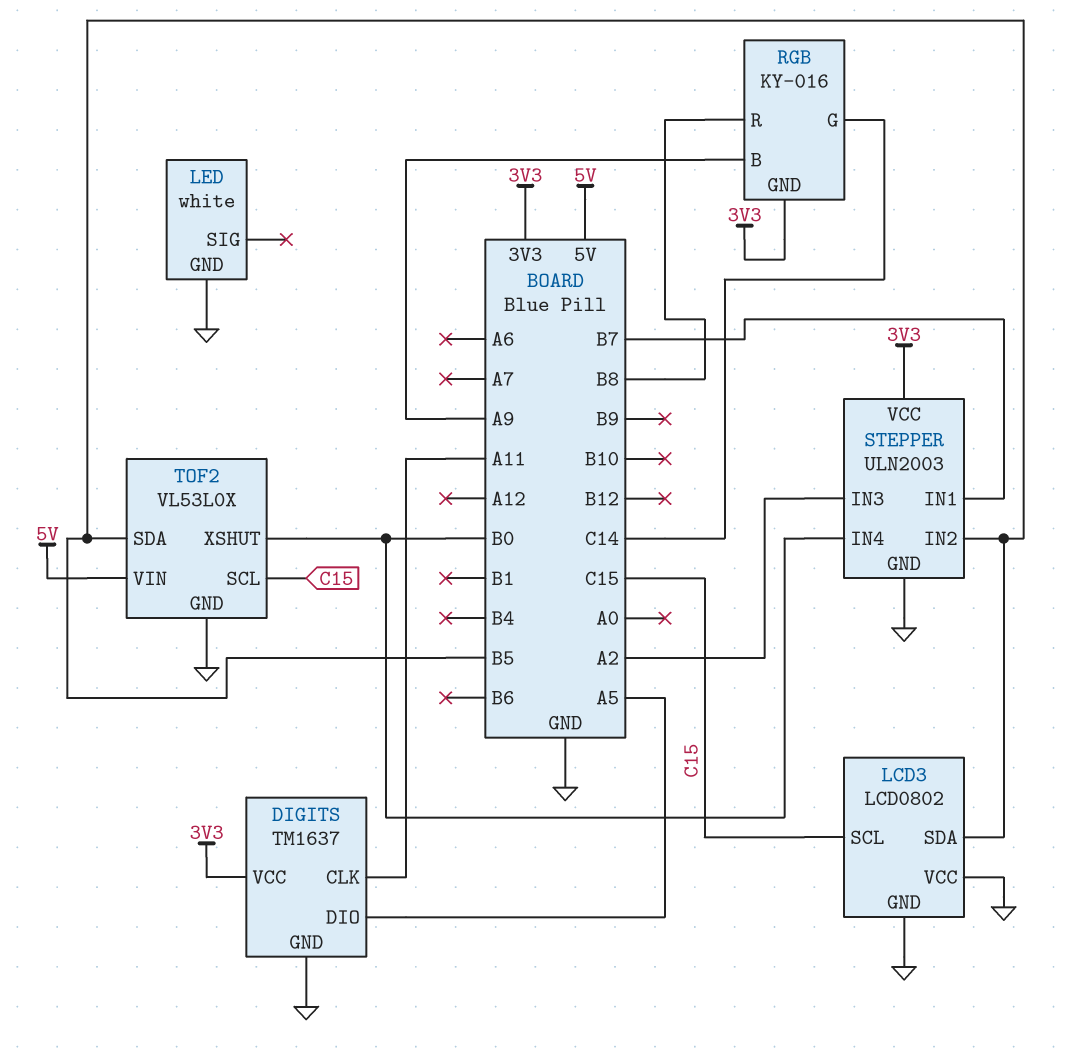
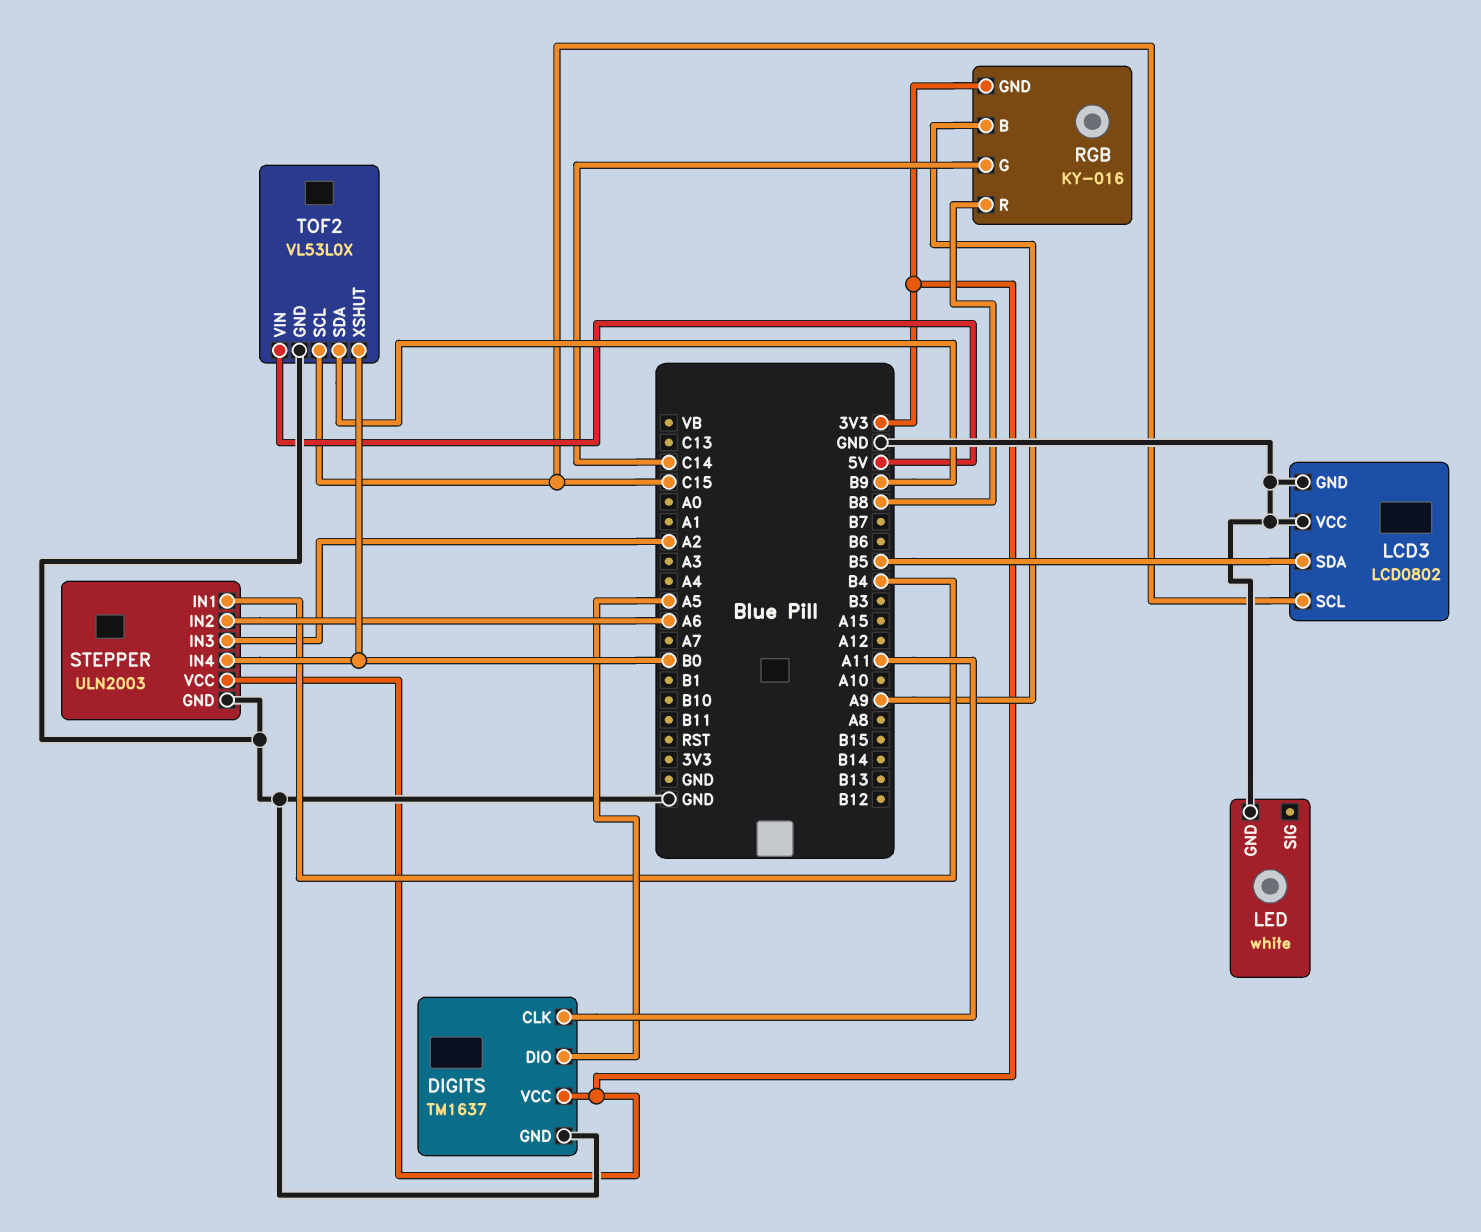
STEPPER pin IN1: B7 -> B4
STEPPER pin IN2: B5 -> A6
TOF2 pin SDA: B5 -> B9

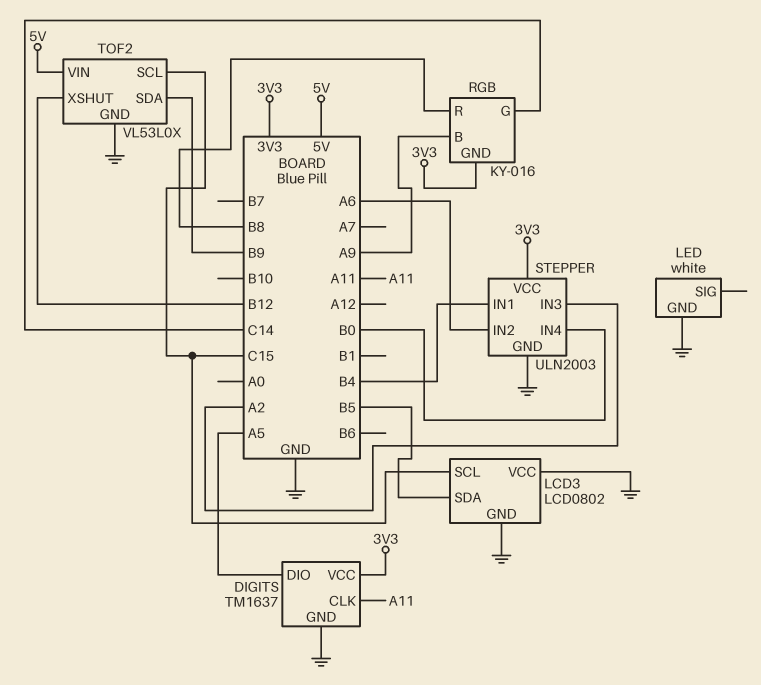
TOF2 pin XSHUT: B0 -> B12

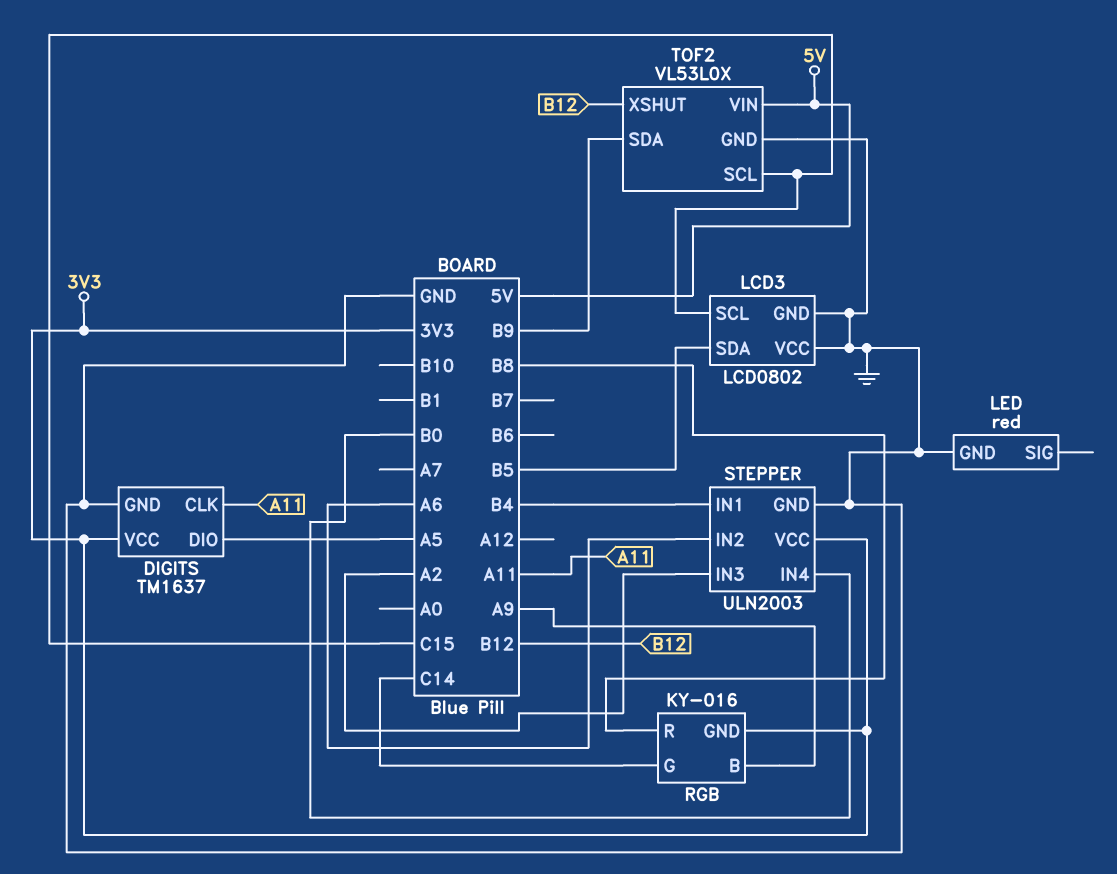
LED: white -> red

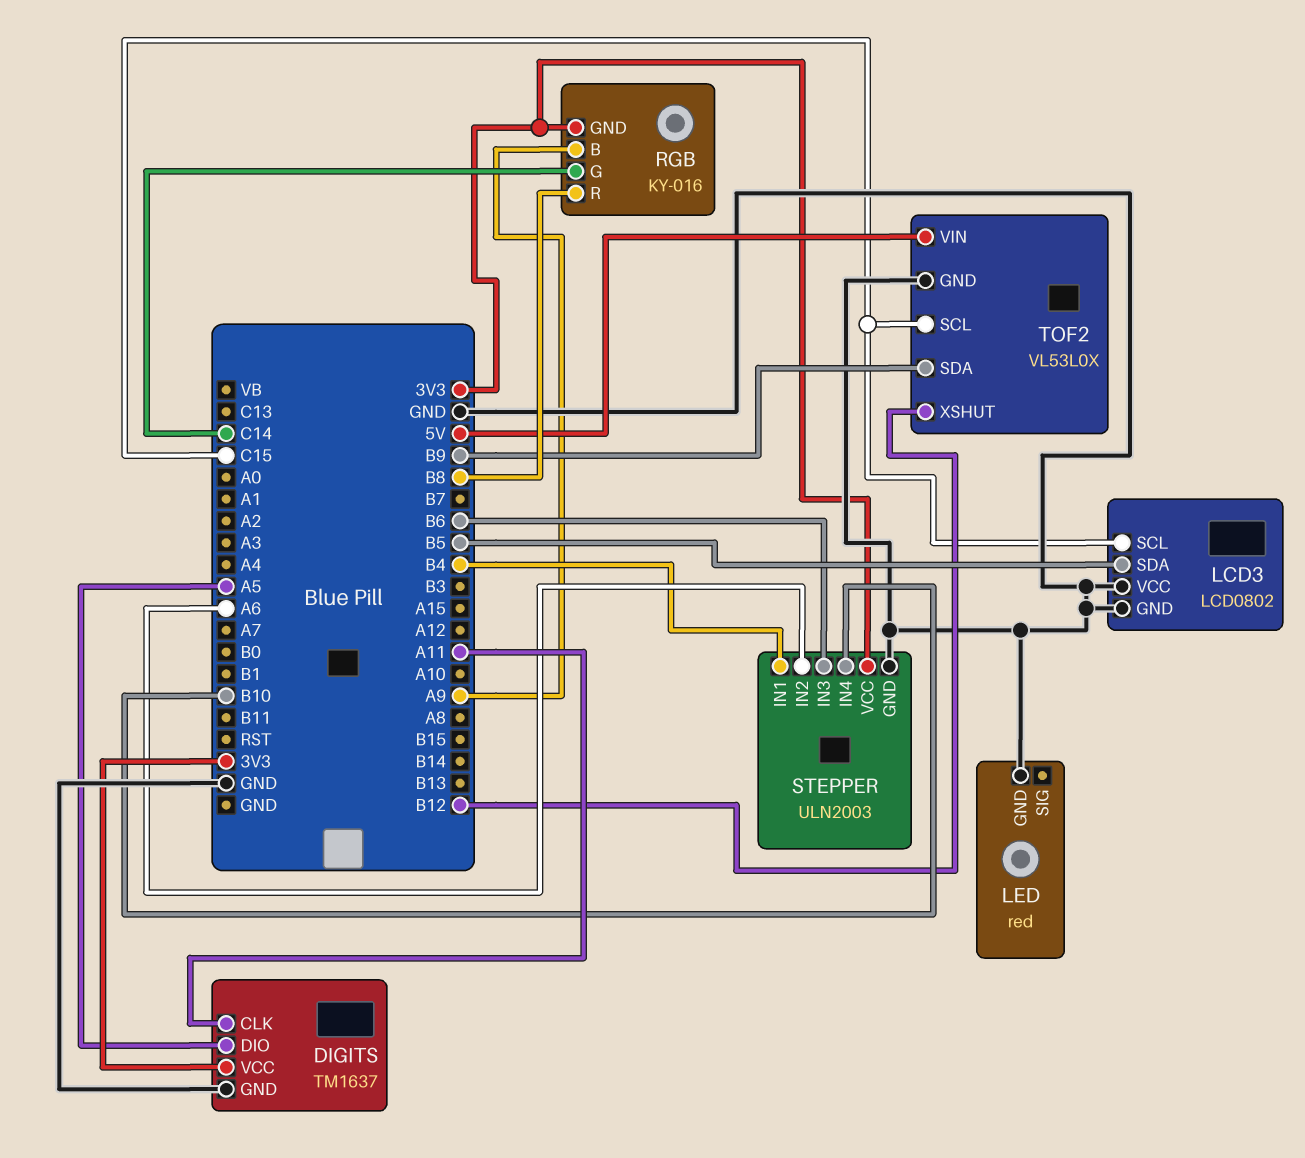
STEPPER pin IN3: A2 -> B6
STEPPER pin IN4: B0 -> B10

